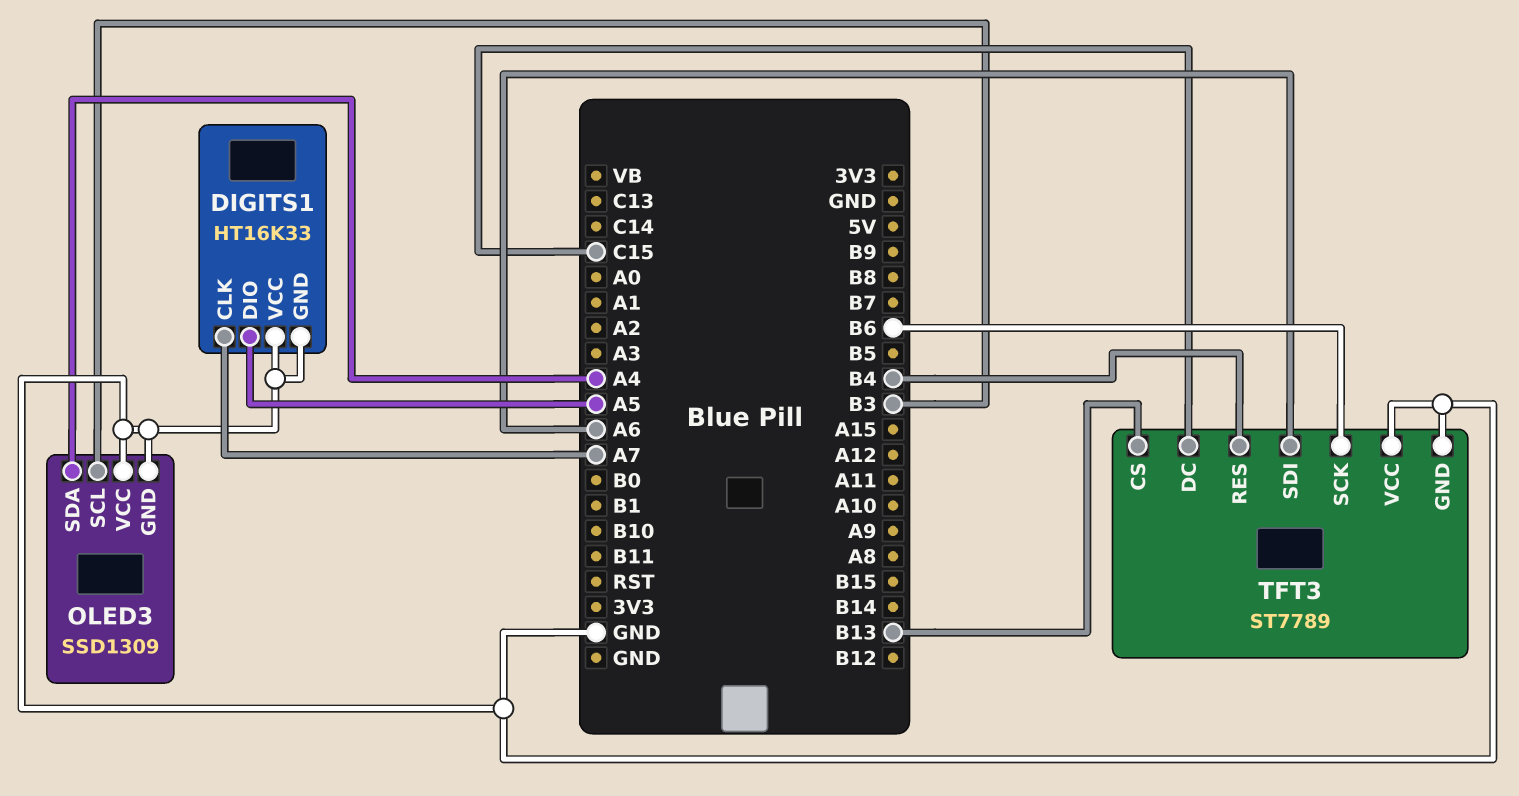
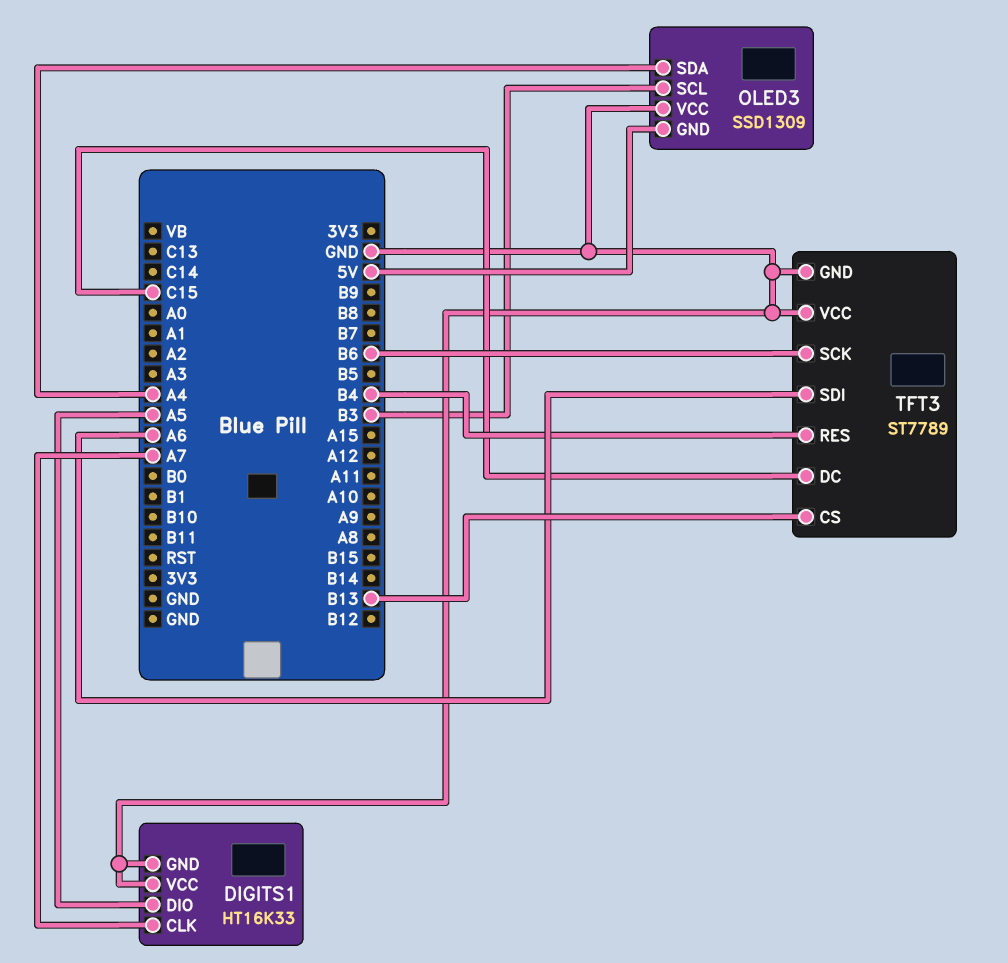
OLED3 pin GND: GND -> 5V

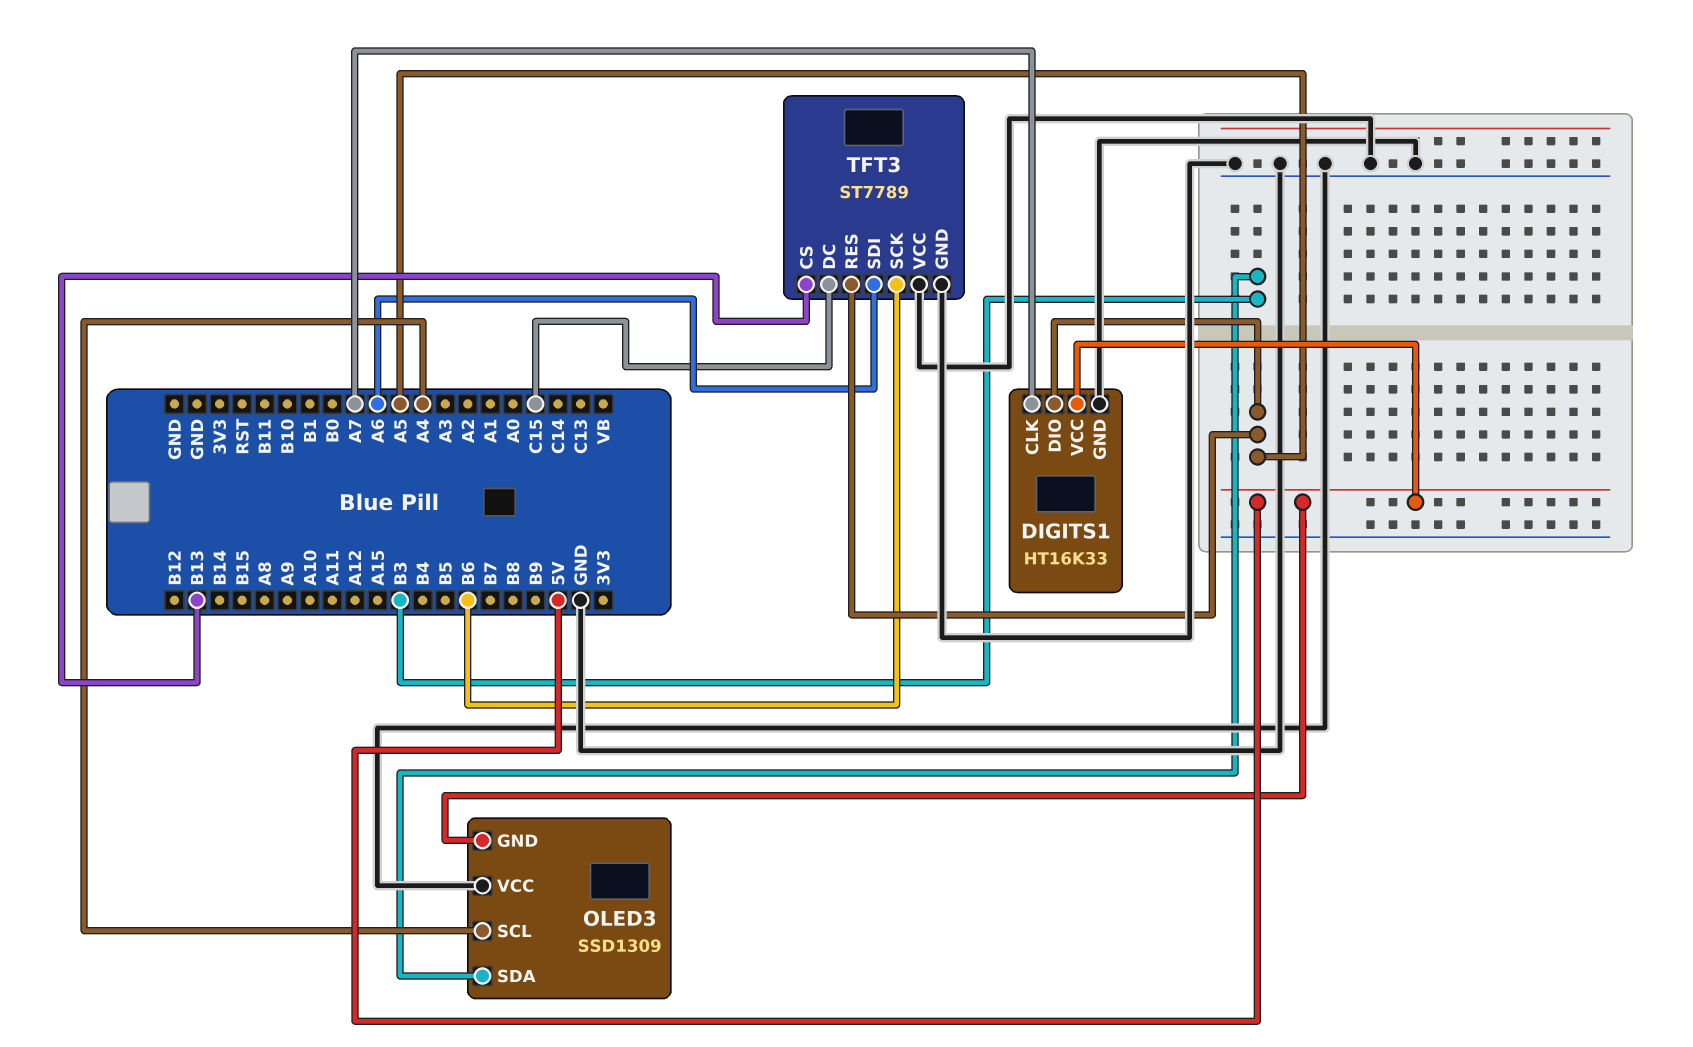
DIGITS1 pin VCC: GND -> 5V
OLED3 pin SCL: B3 -> A4
OLED3 pin SDA: A4 -> B3
TFT3 pin RES: B4 -> A5

